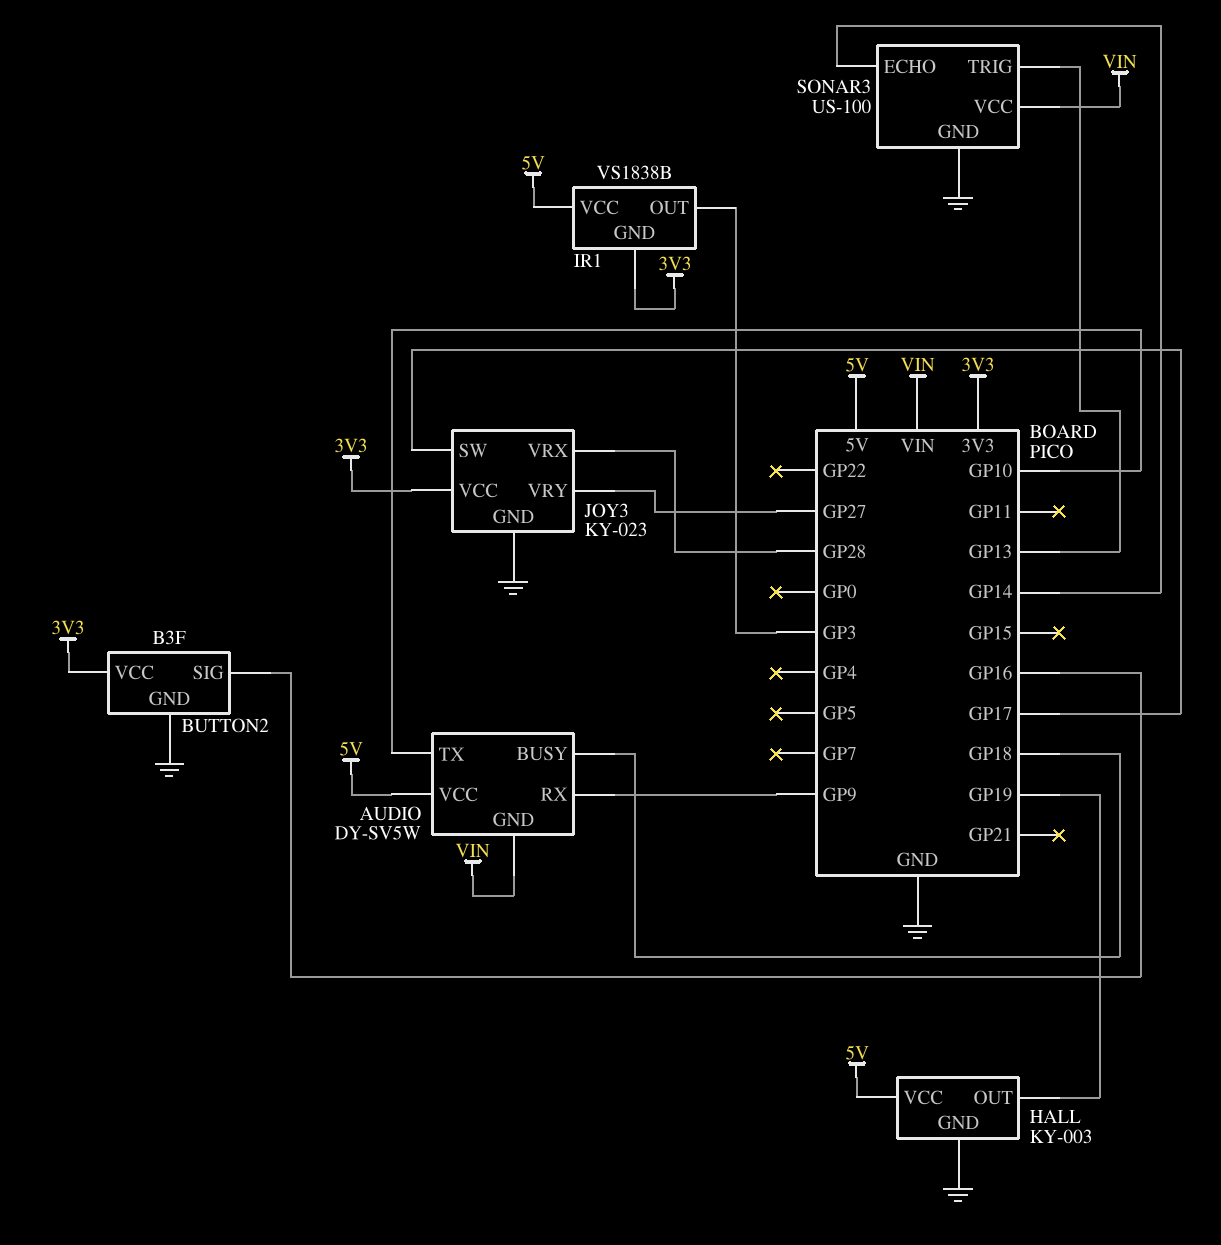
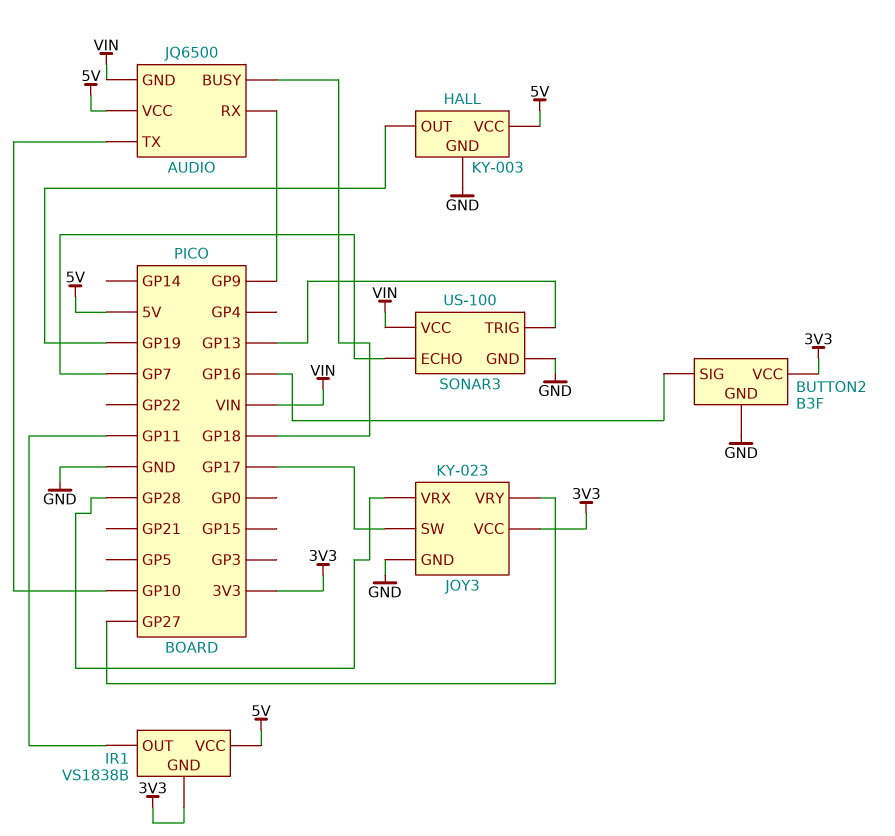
AUDIO: DY-SV5W -> JQ6500
IR1 pin OUT: GP3 -> GP11
SONAR3 pin ECHO: GP14 -> GP7

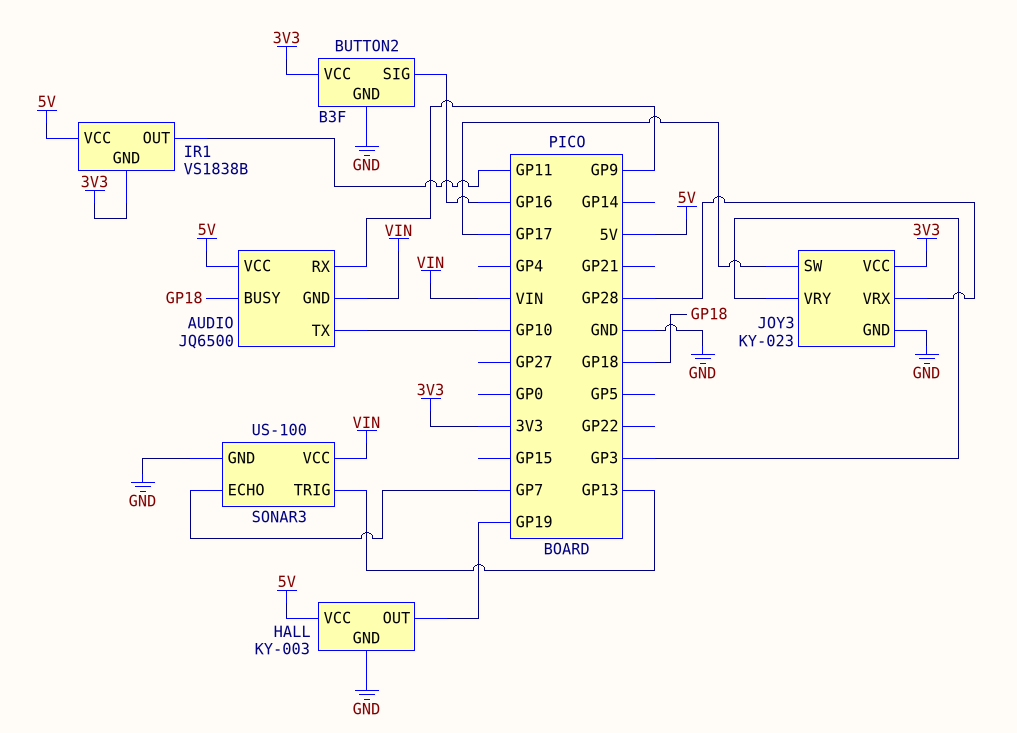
JOY3 pin VRY: GP27 -> GP3

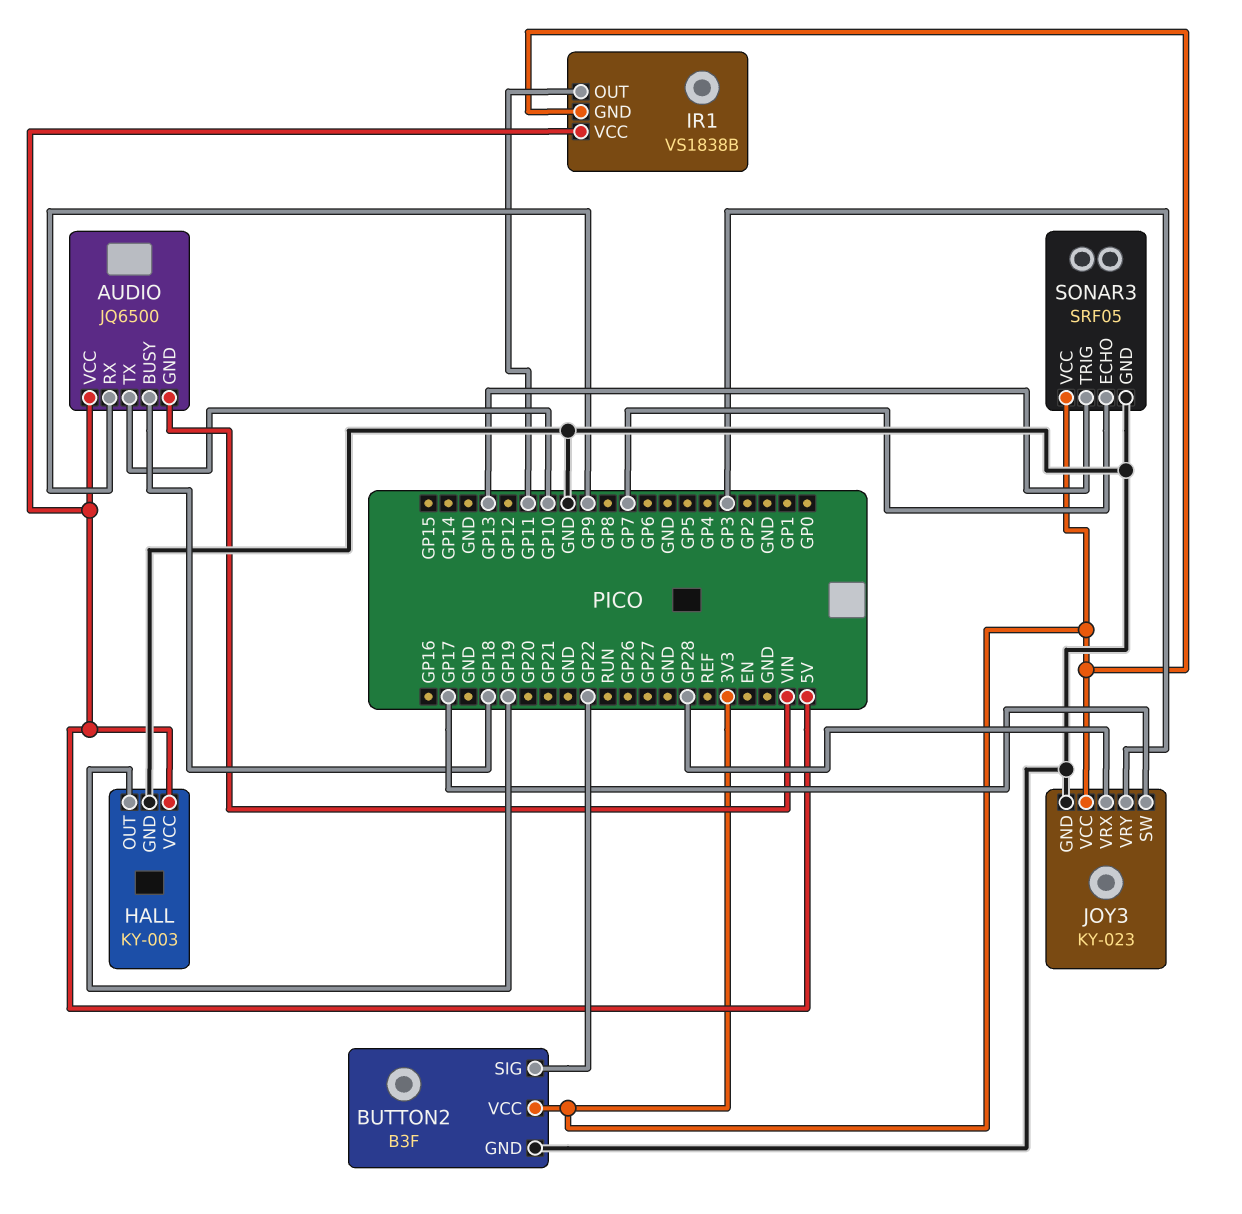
BUTTON2 pin SIG: GP16 -> GP22
SONAR3: US-100 -> SRF05
SONAR3 pin VCC: VIN -> 3V3

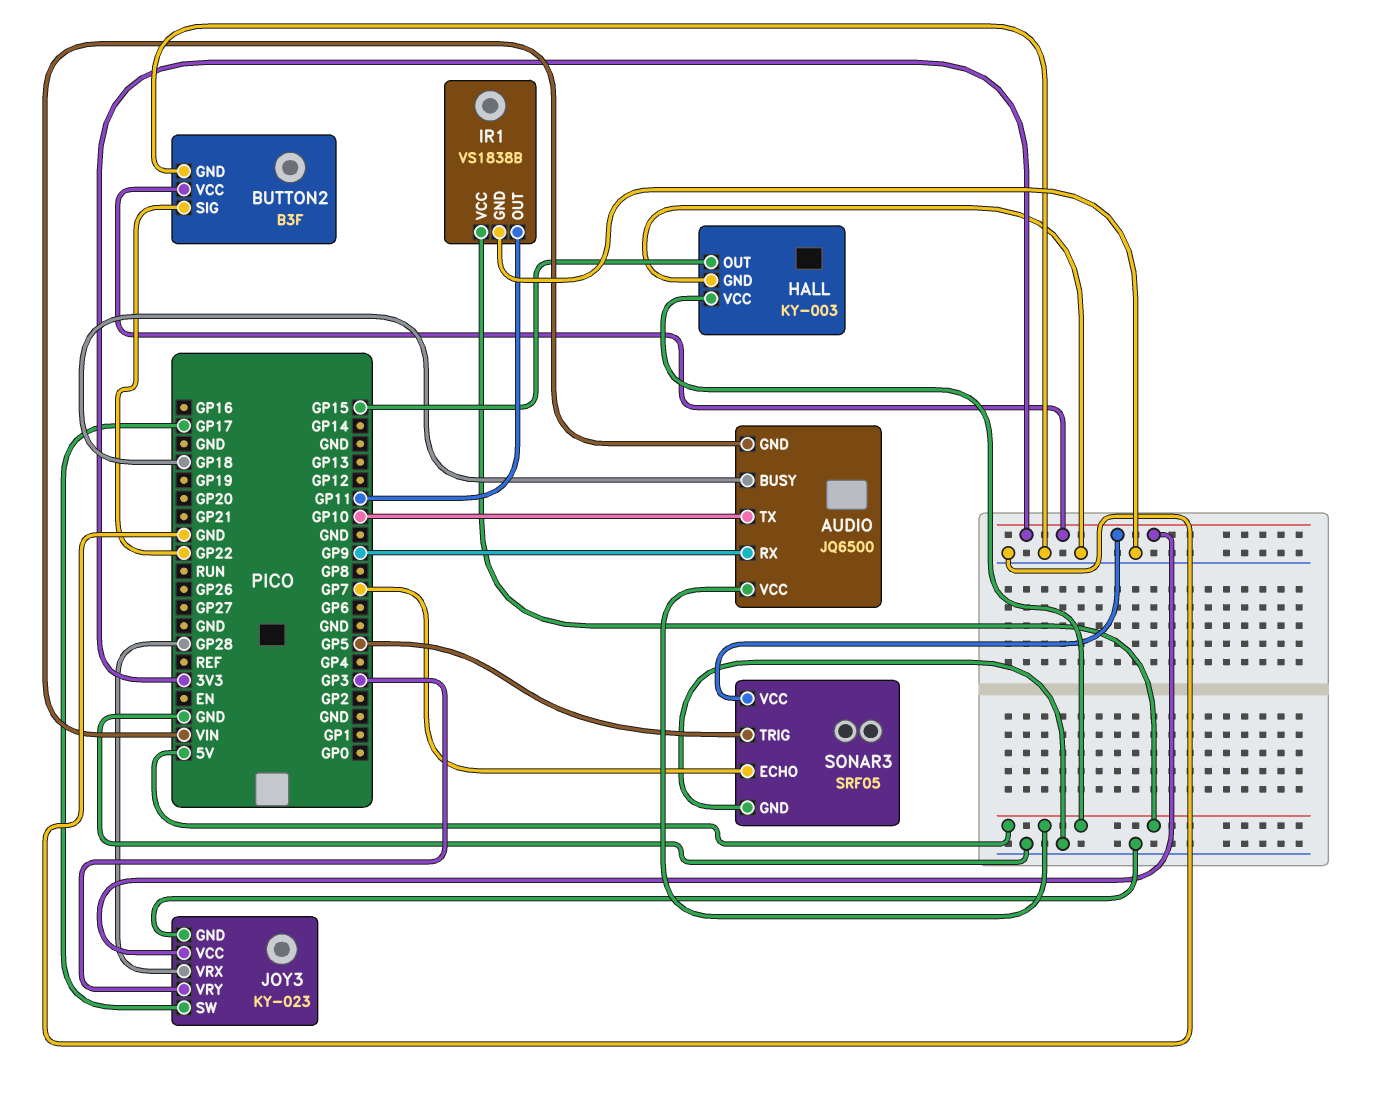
HALL pin OUT: GP19 -> GP15
IR1 pin GND: 3V3 -> GND
SONAR3 pin TRIG: GP13 -> GP5

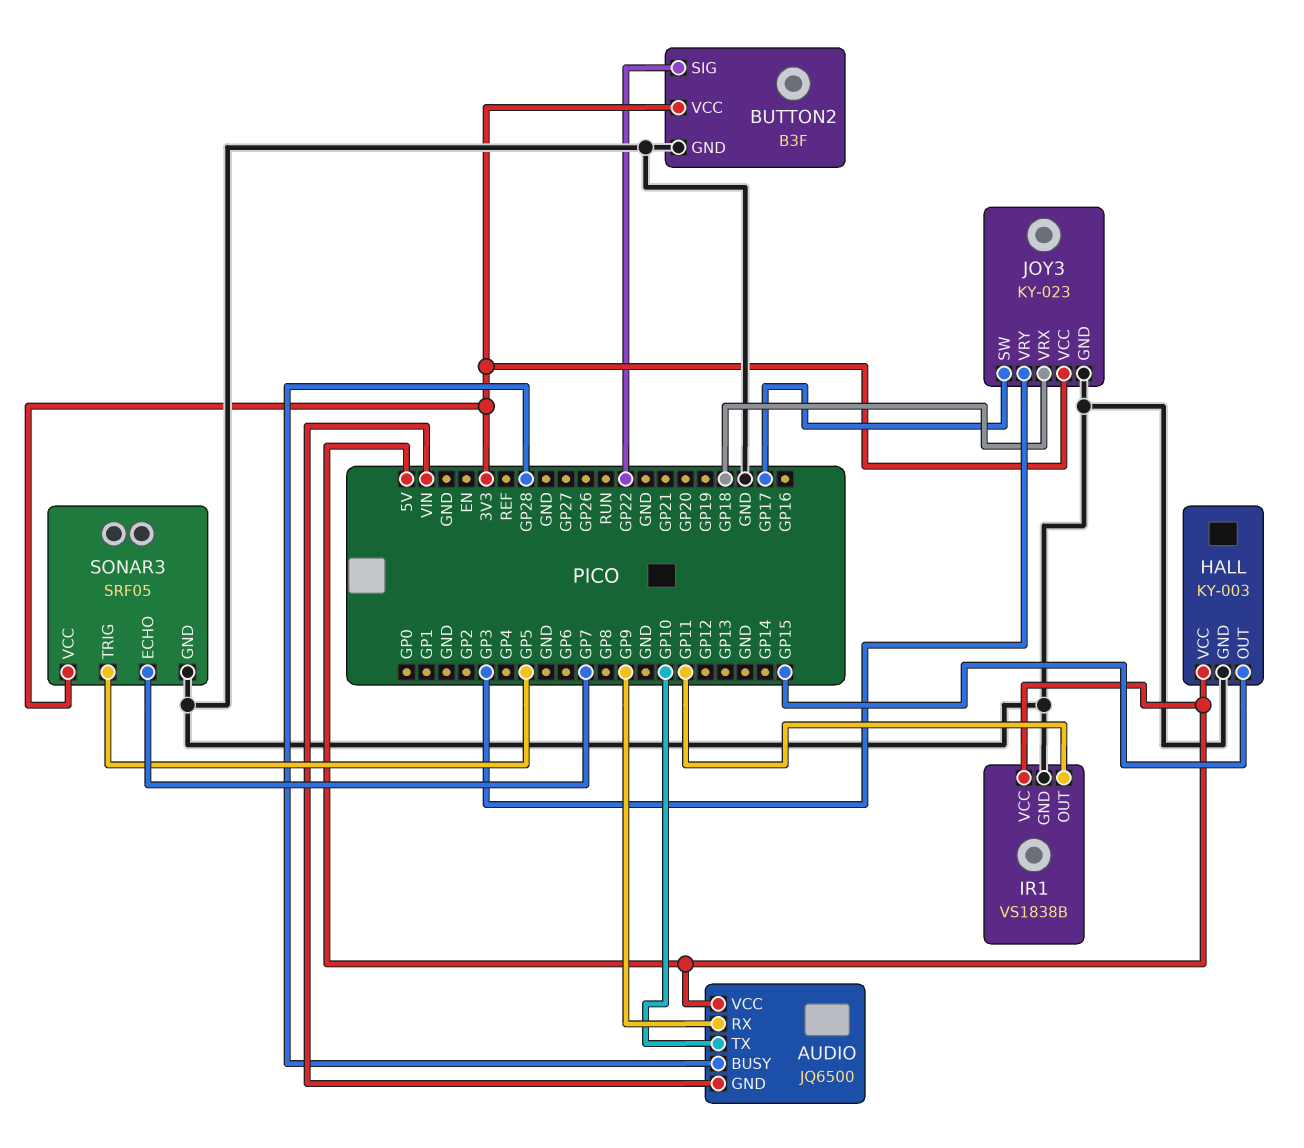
AUDIO pin BUSY: GP18 -> GP28
JOY3 pin VRX: GP28 -> GP18

